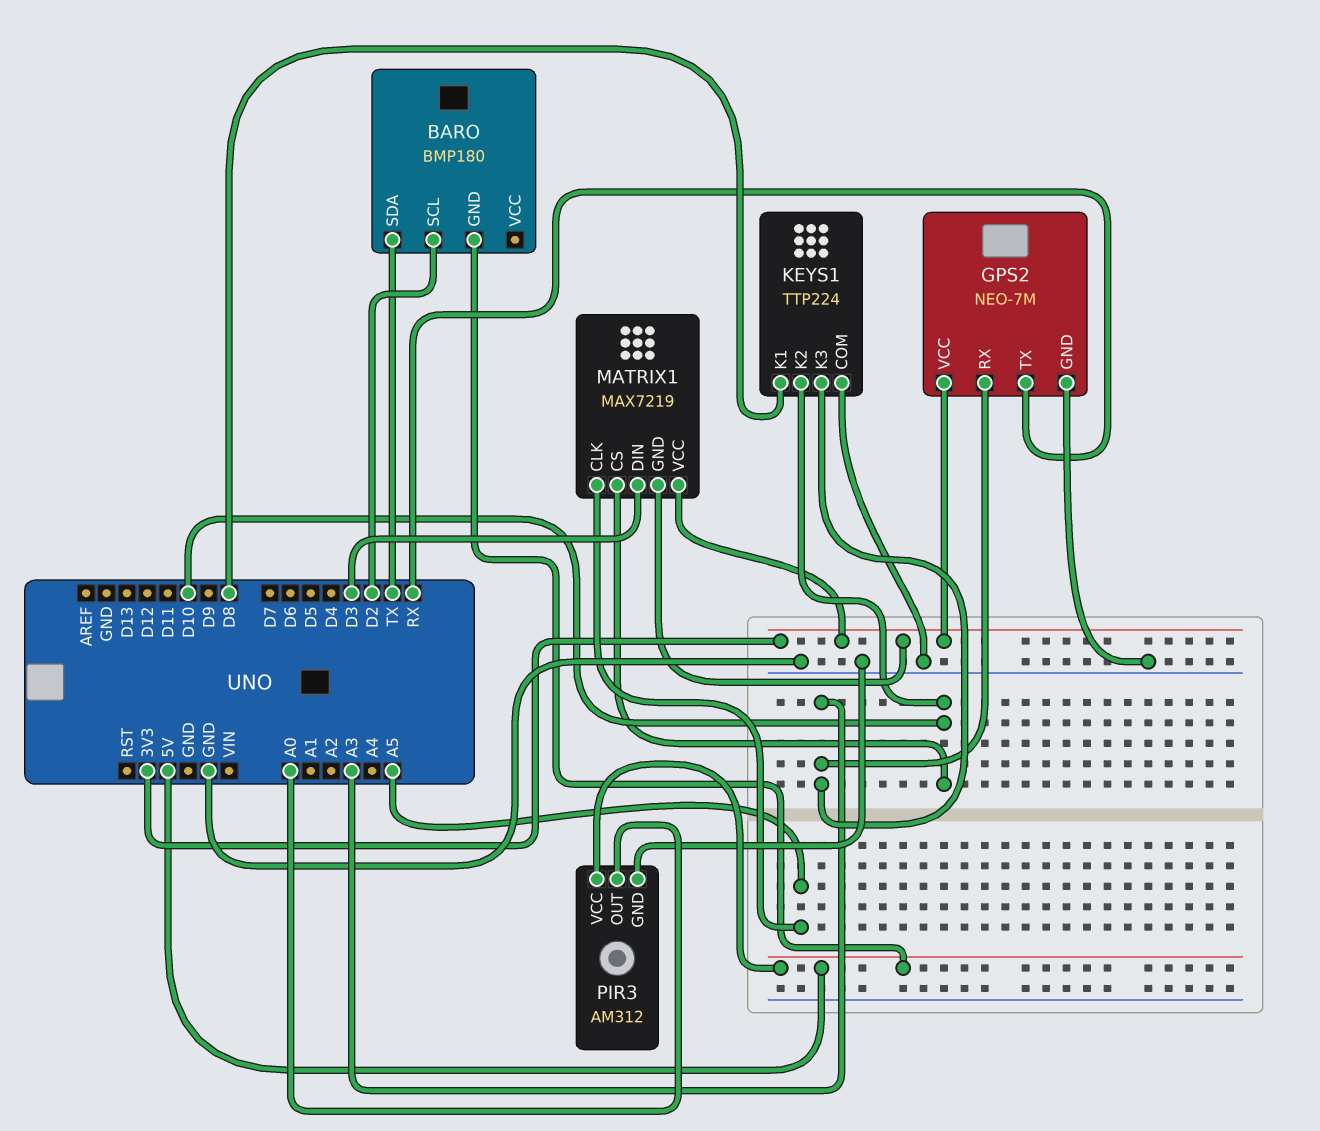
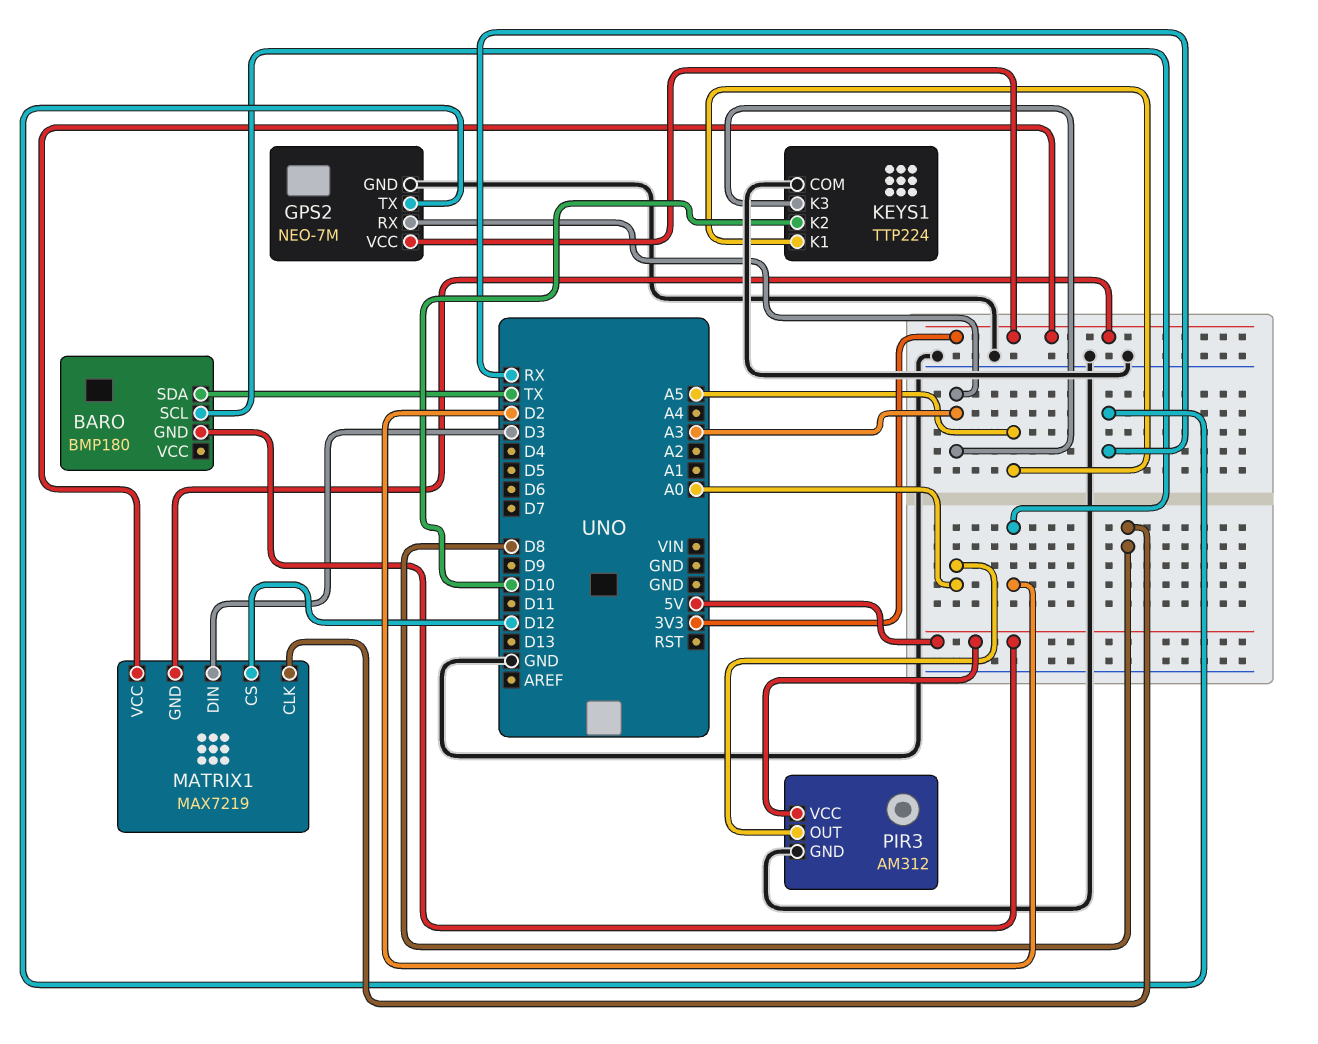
KEYS1 pin K1: D8 -> A5
MATRIX1 pin CLK: A5 -> D8
MATRIX1 pin CS: D10 -> D12

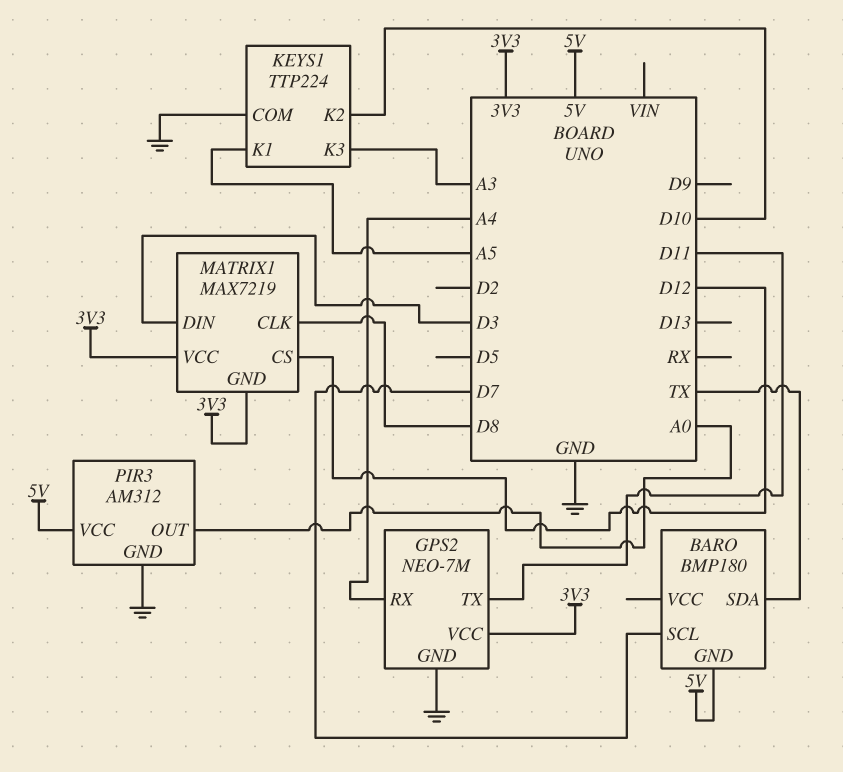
BARO pin SCL: D2 -> D7
GPS2 pin RX: A3 -> A4
GPS2 pin TX: RX -> D11

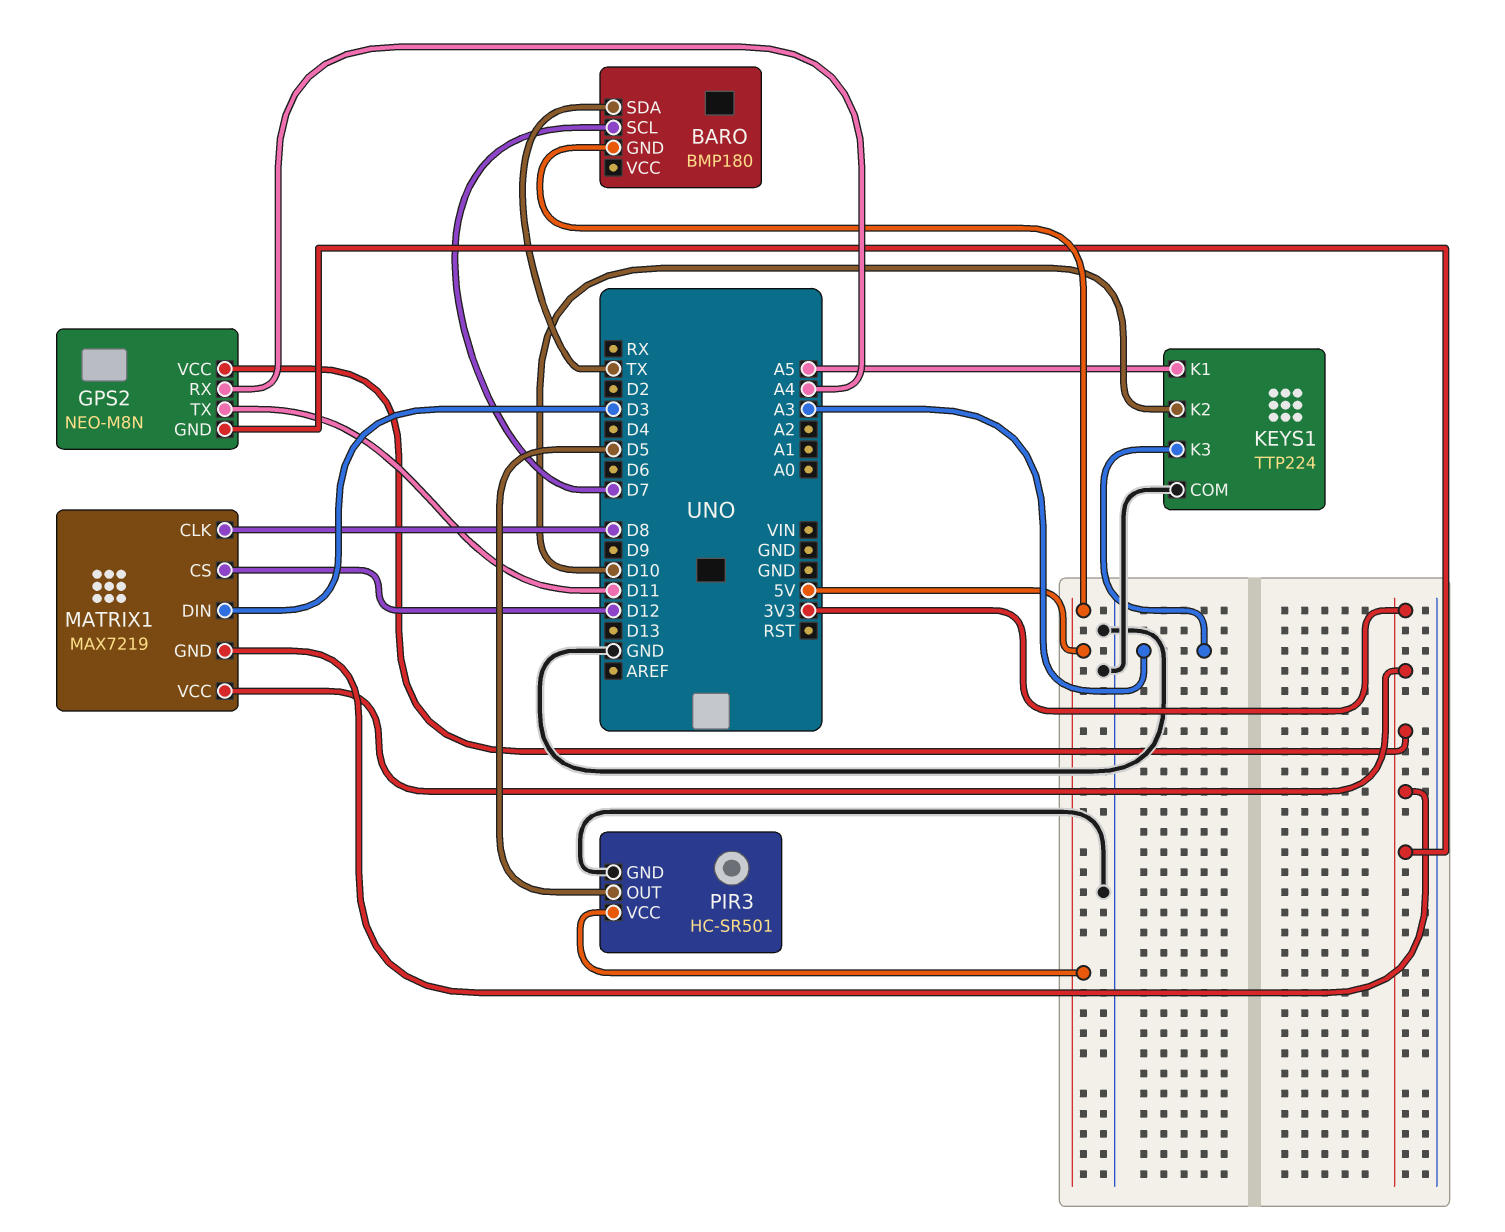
GPS2: NEO-7M -> NEO-M8N
GPS2 pin GND: GND -> 3V3
PIR3: AM312 -> HC-SR501
PIR3 pin OUT: A0 -> D5

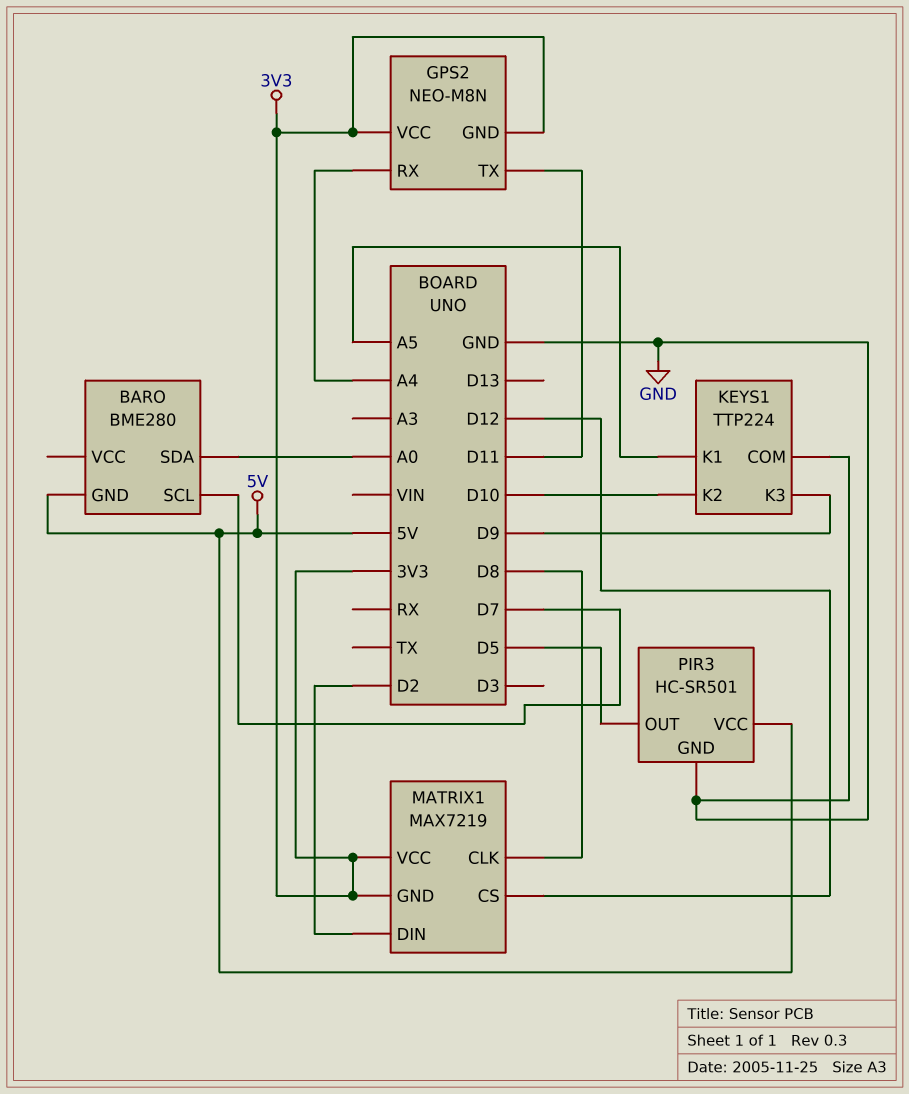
BARO: BMP180 -> BME280
BARO pin SDA: TX -> A0
KEYS1 pin K3: A3 -> D9
MATRIX1 pin DIN: D3 -> D2

